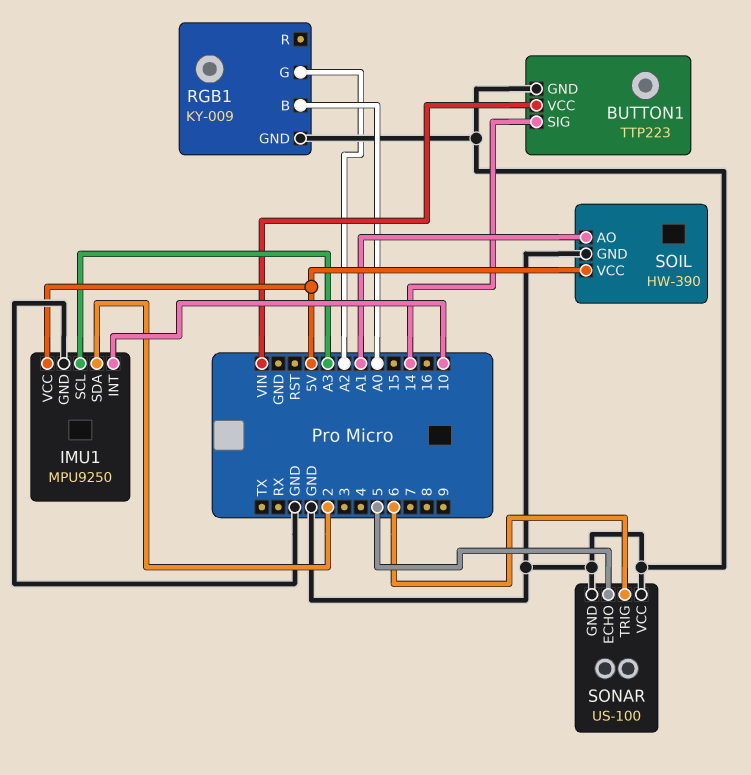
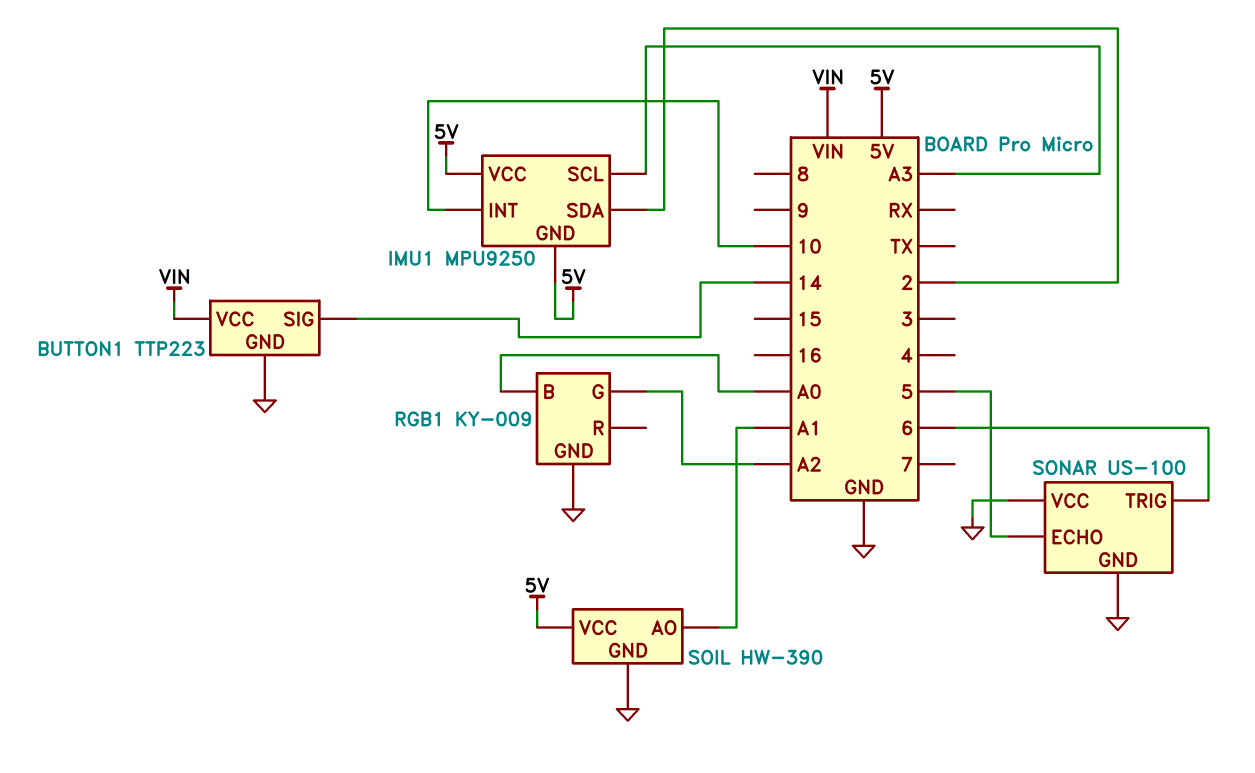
IMU1 pin GND: GND -> 5V

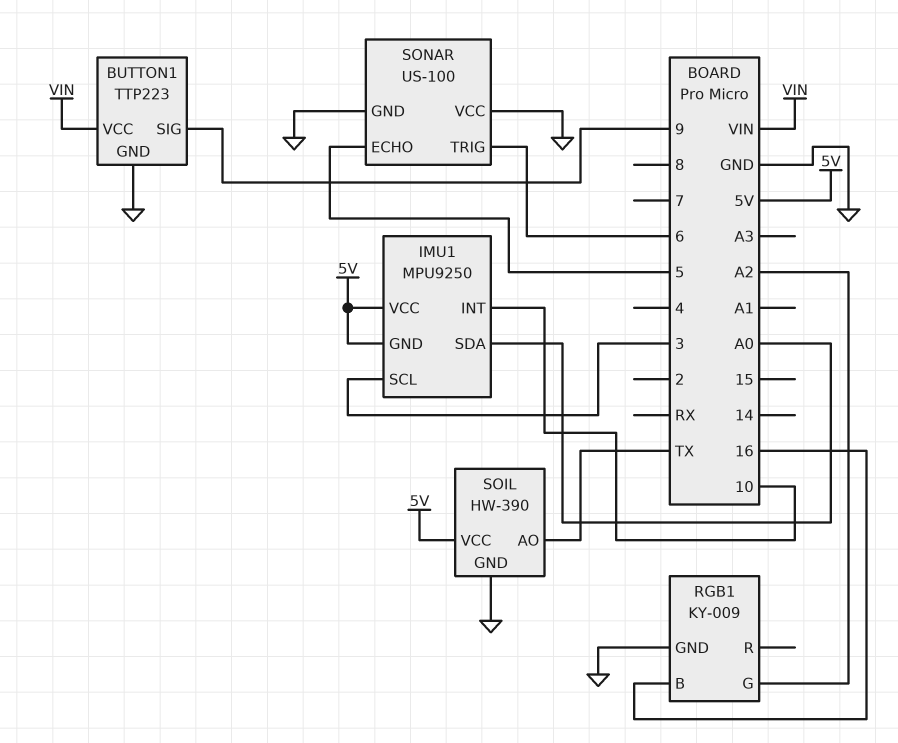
BUTTON1 pin SIG: 14 -> 9
IMU1 pin SCL: A3 -> 3
IMU1 pin SDA: 2 -> A0
RGB1 pin B: A0 -> 16
SOIL pin AO: A1 -> TX

